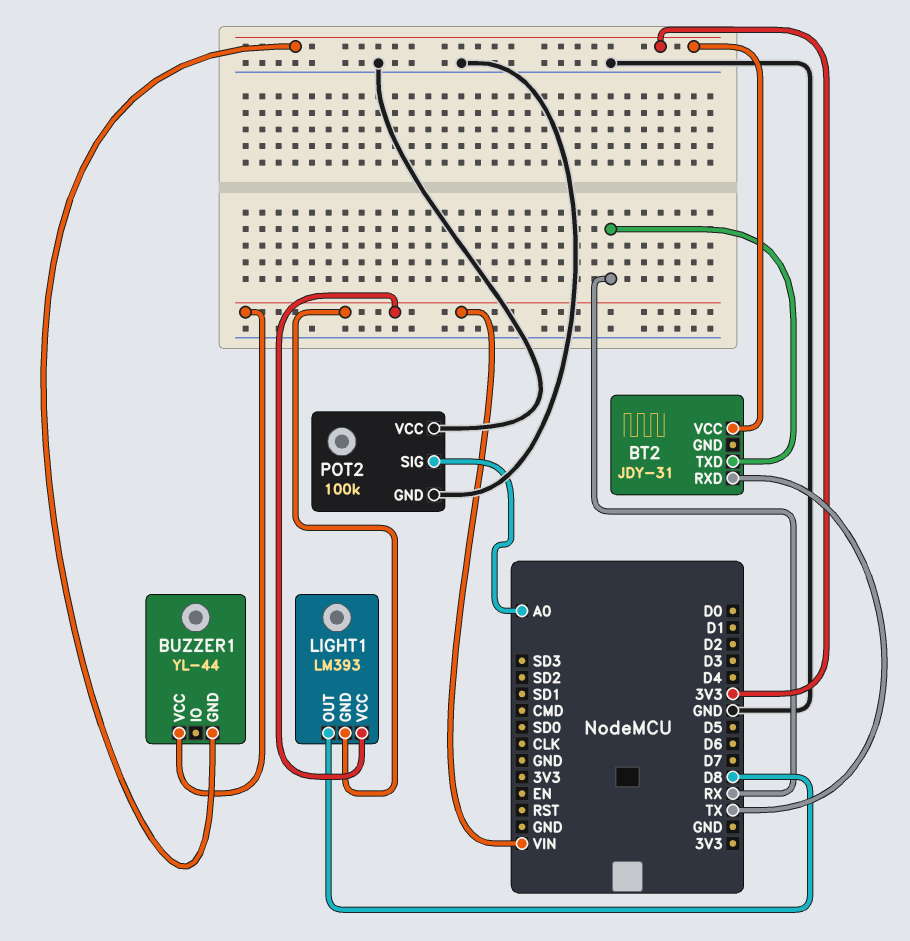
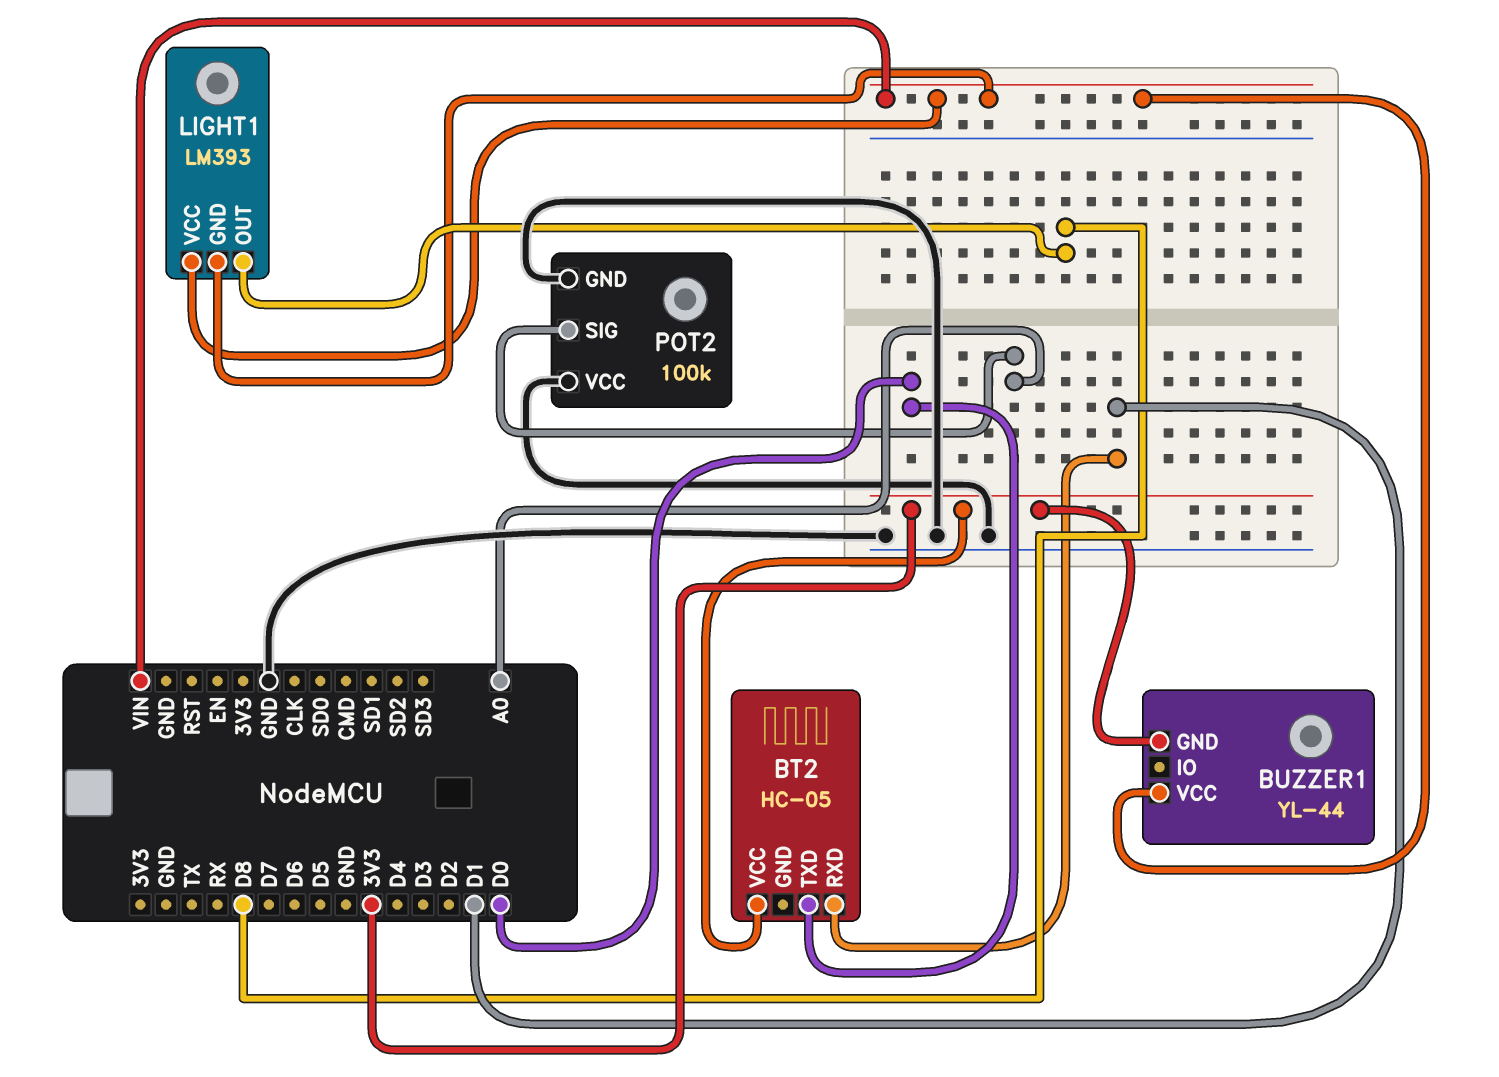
BT2: JDY-31 -> HC-05
BT2 pin RXD: TX -> D1
BT2 pin TXD: RX -> D0

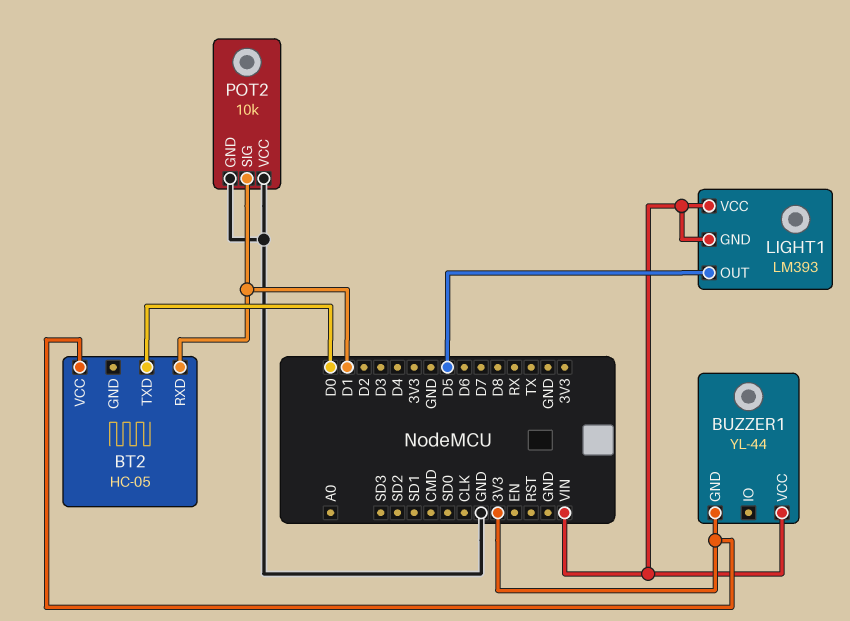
LIGHT1 pin OUT: D8 -> D5
POT2: 100k -> 10k
POT2 pin SIG: A0 -> D1

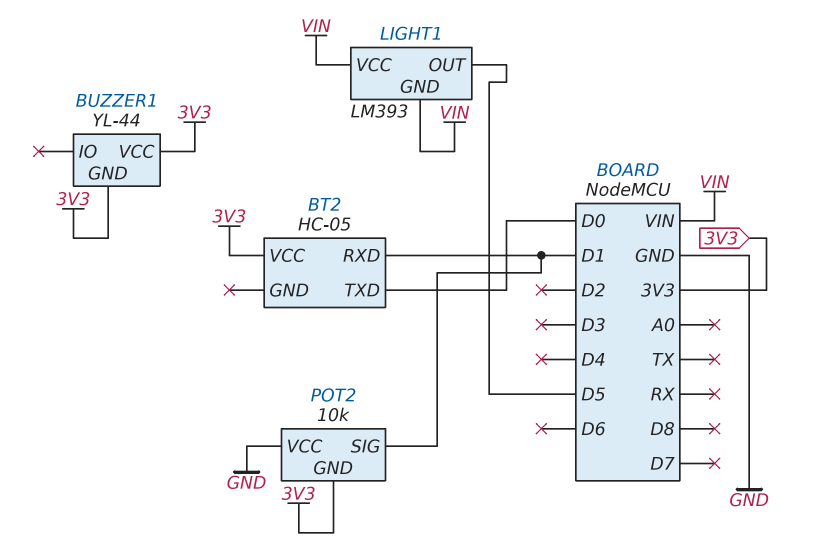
BUZZER1 pin VCC: VIN -> 3V3
POT2 pin GND: GND -> 3V3

